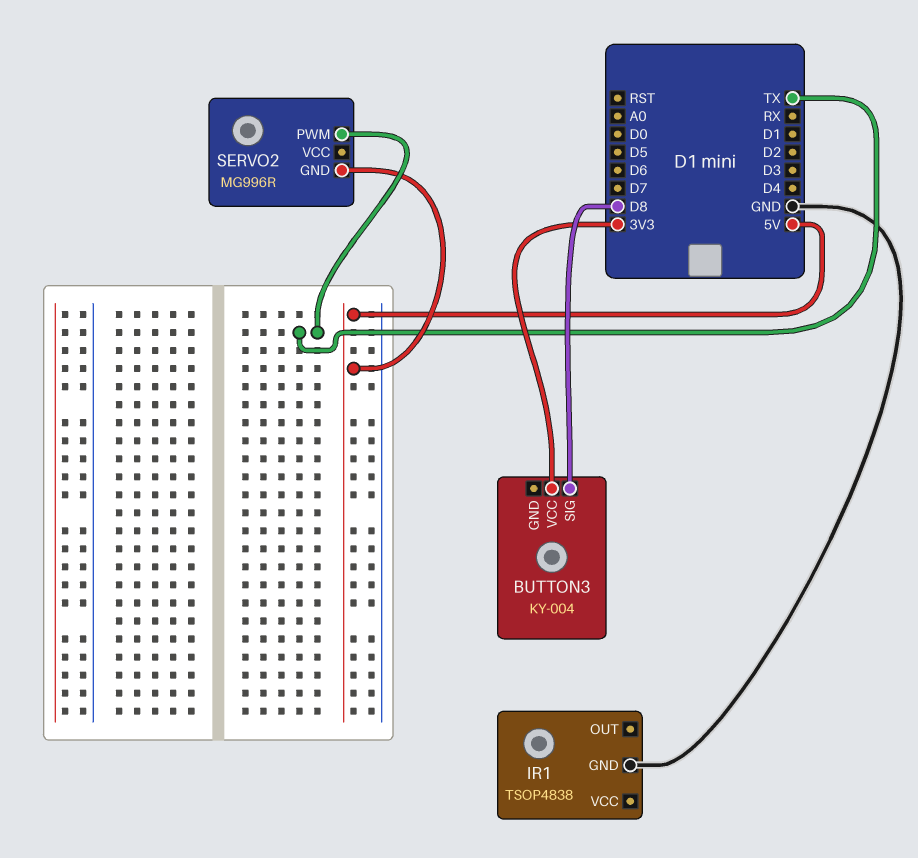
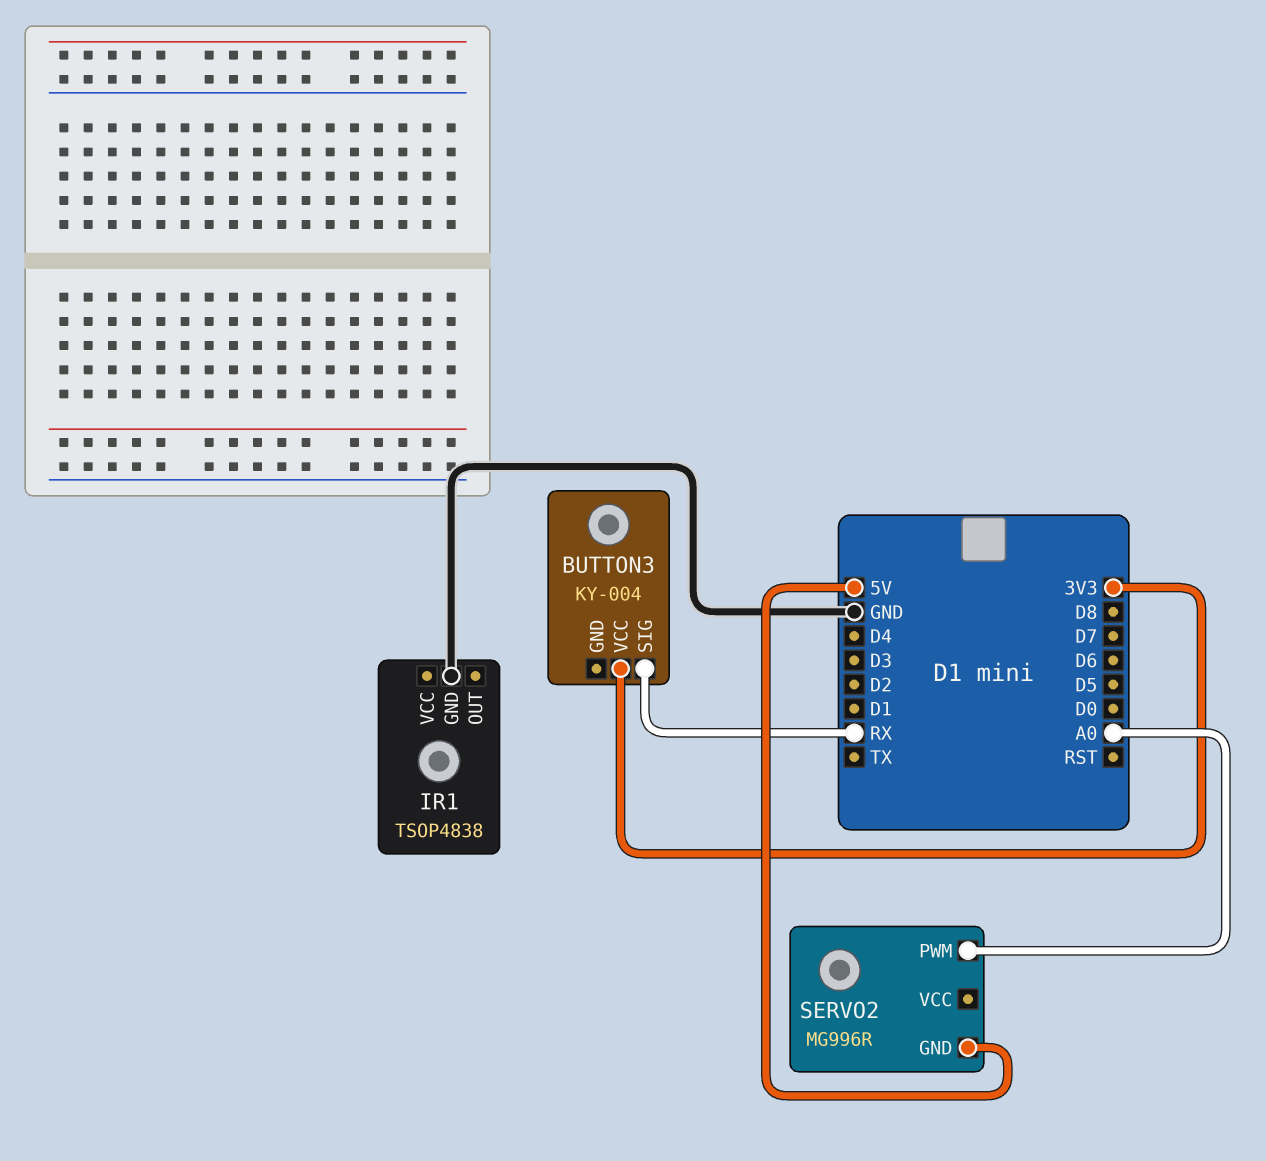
BUTTON3 pin SIG: D8 -> RX
SERVO2 pin PWM: TX -> A0

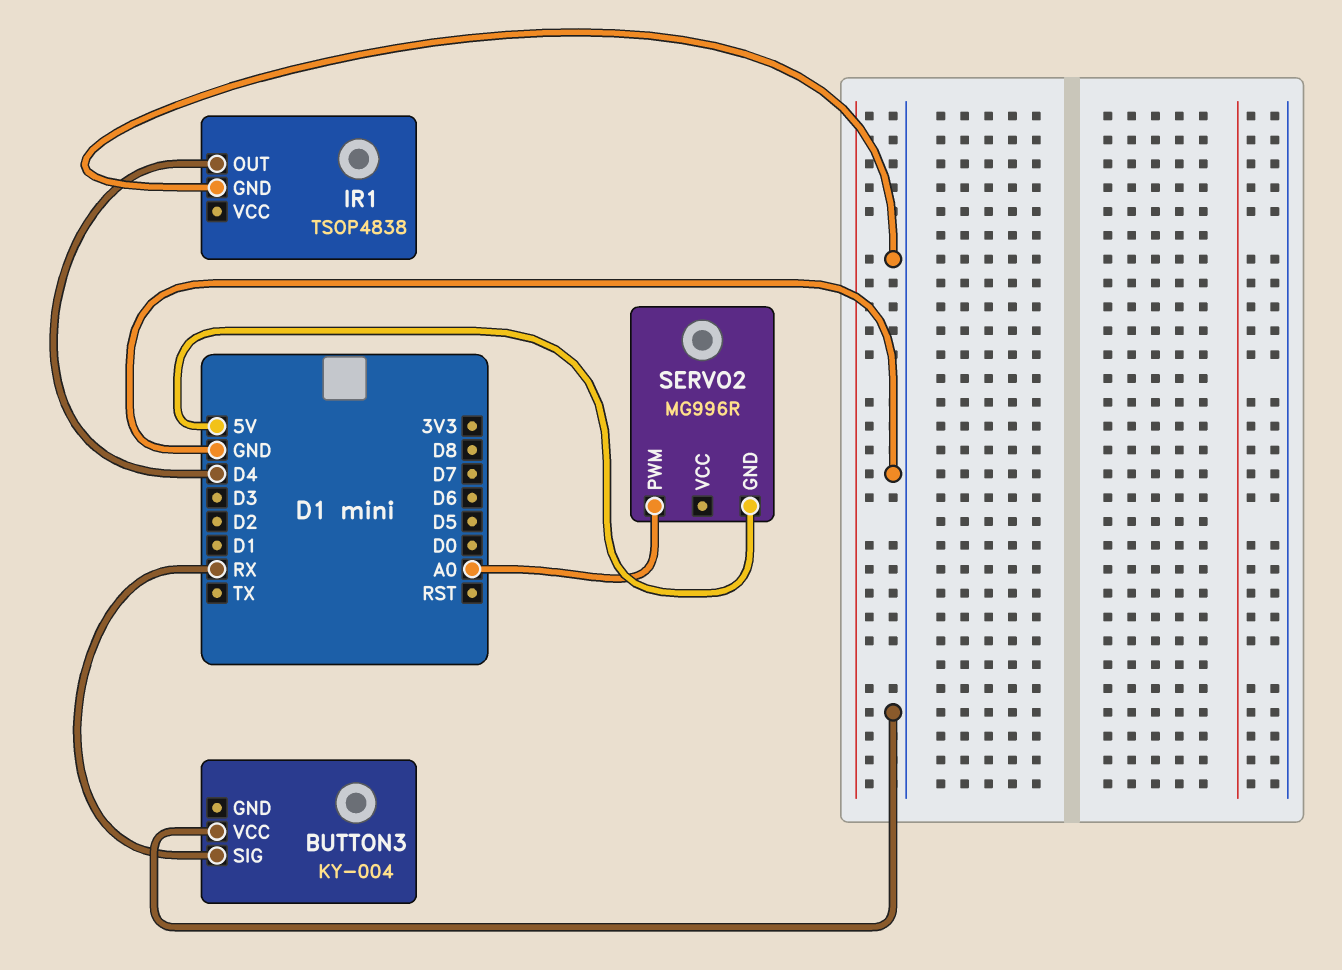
BUTTON3 pin VCC: 3V3 -> GND
IR1 pin OUT: none -> D4

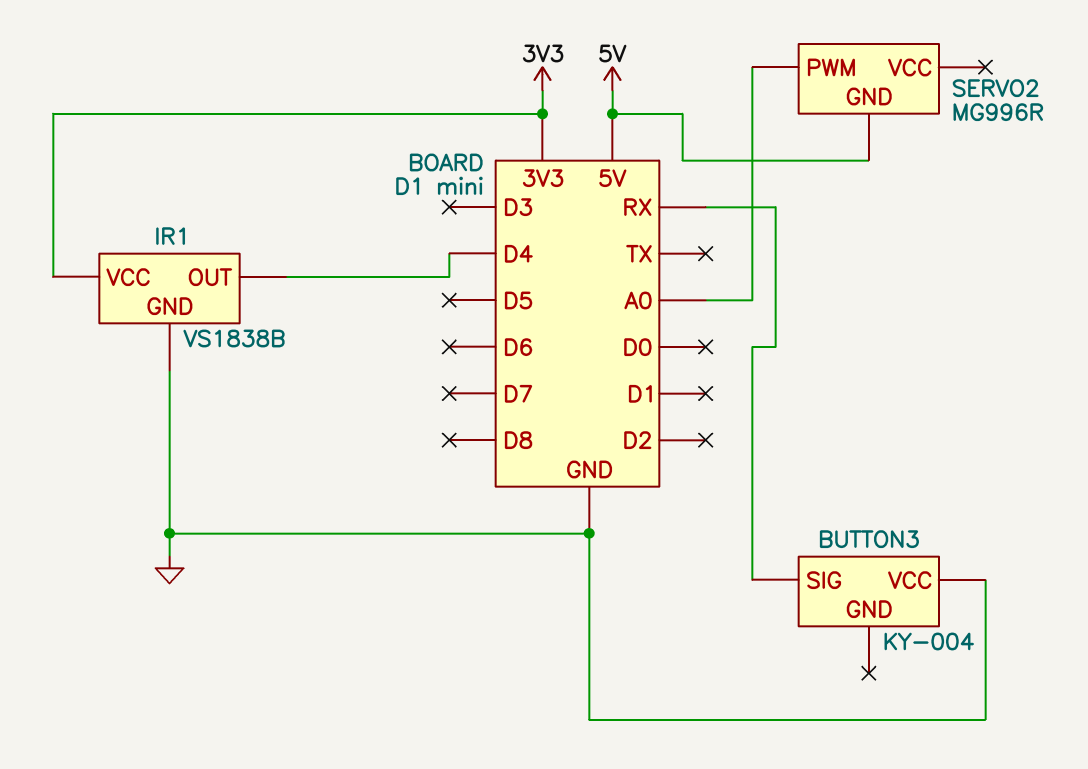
IR1: TSOP4838 -> VS1838B
IR1 pin VCC: none -> 3V3

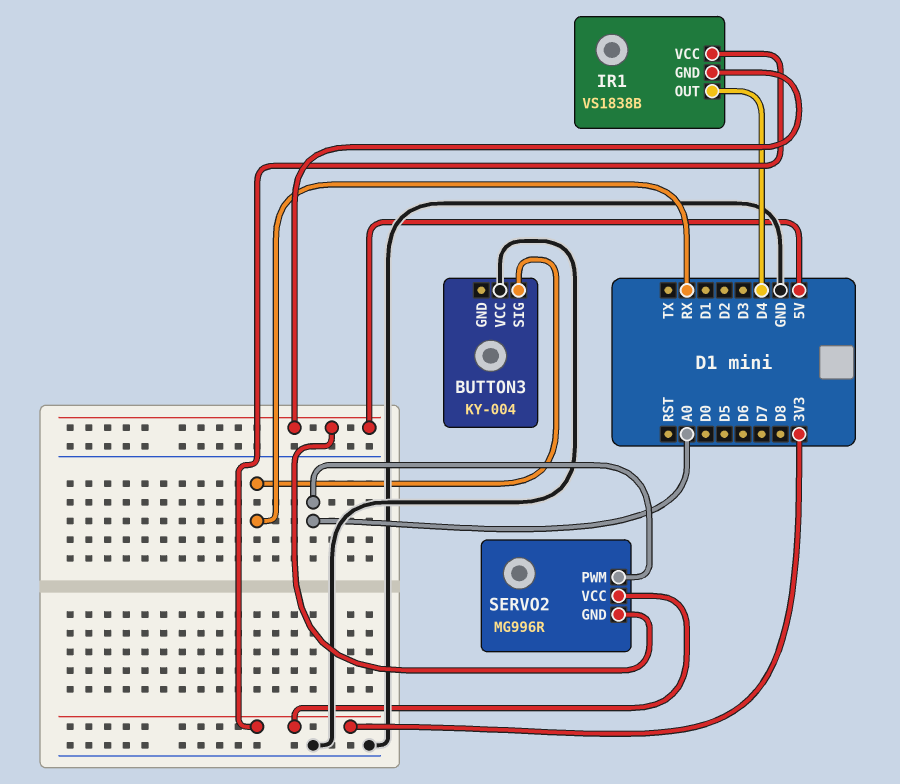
IR1 pin GND: GND -> 5V
SERVO2 pin VCC: none -> 3V3

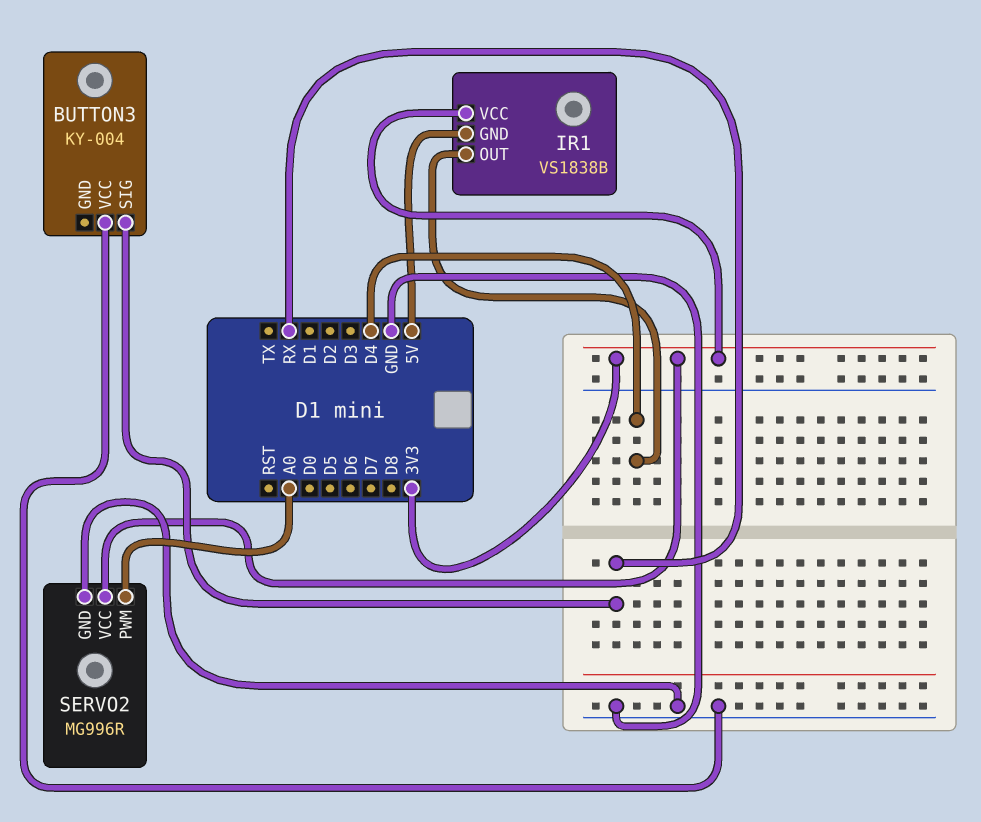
SERVO2 pin GND: 5V -> GND

